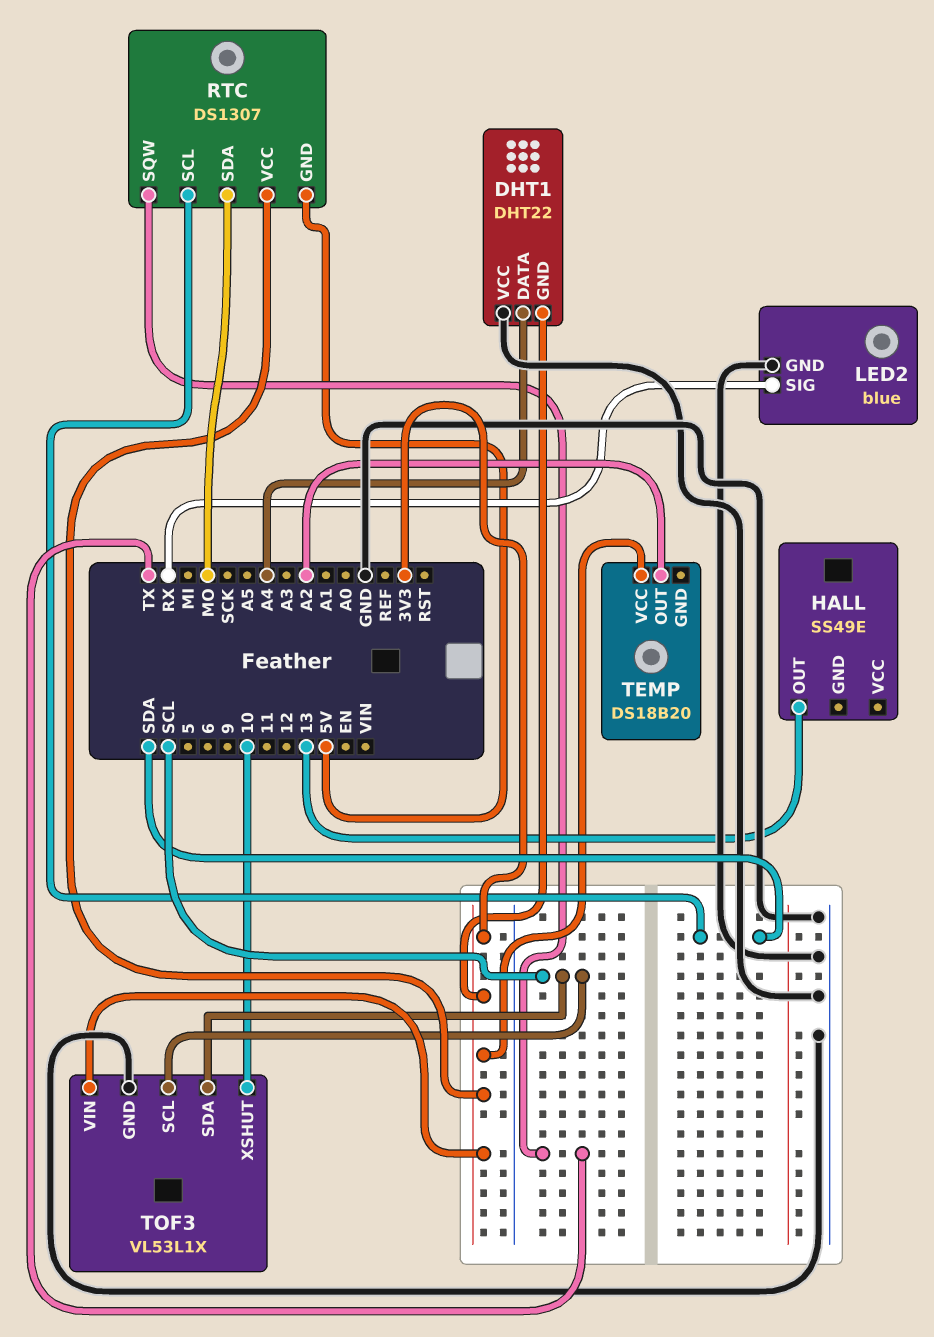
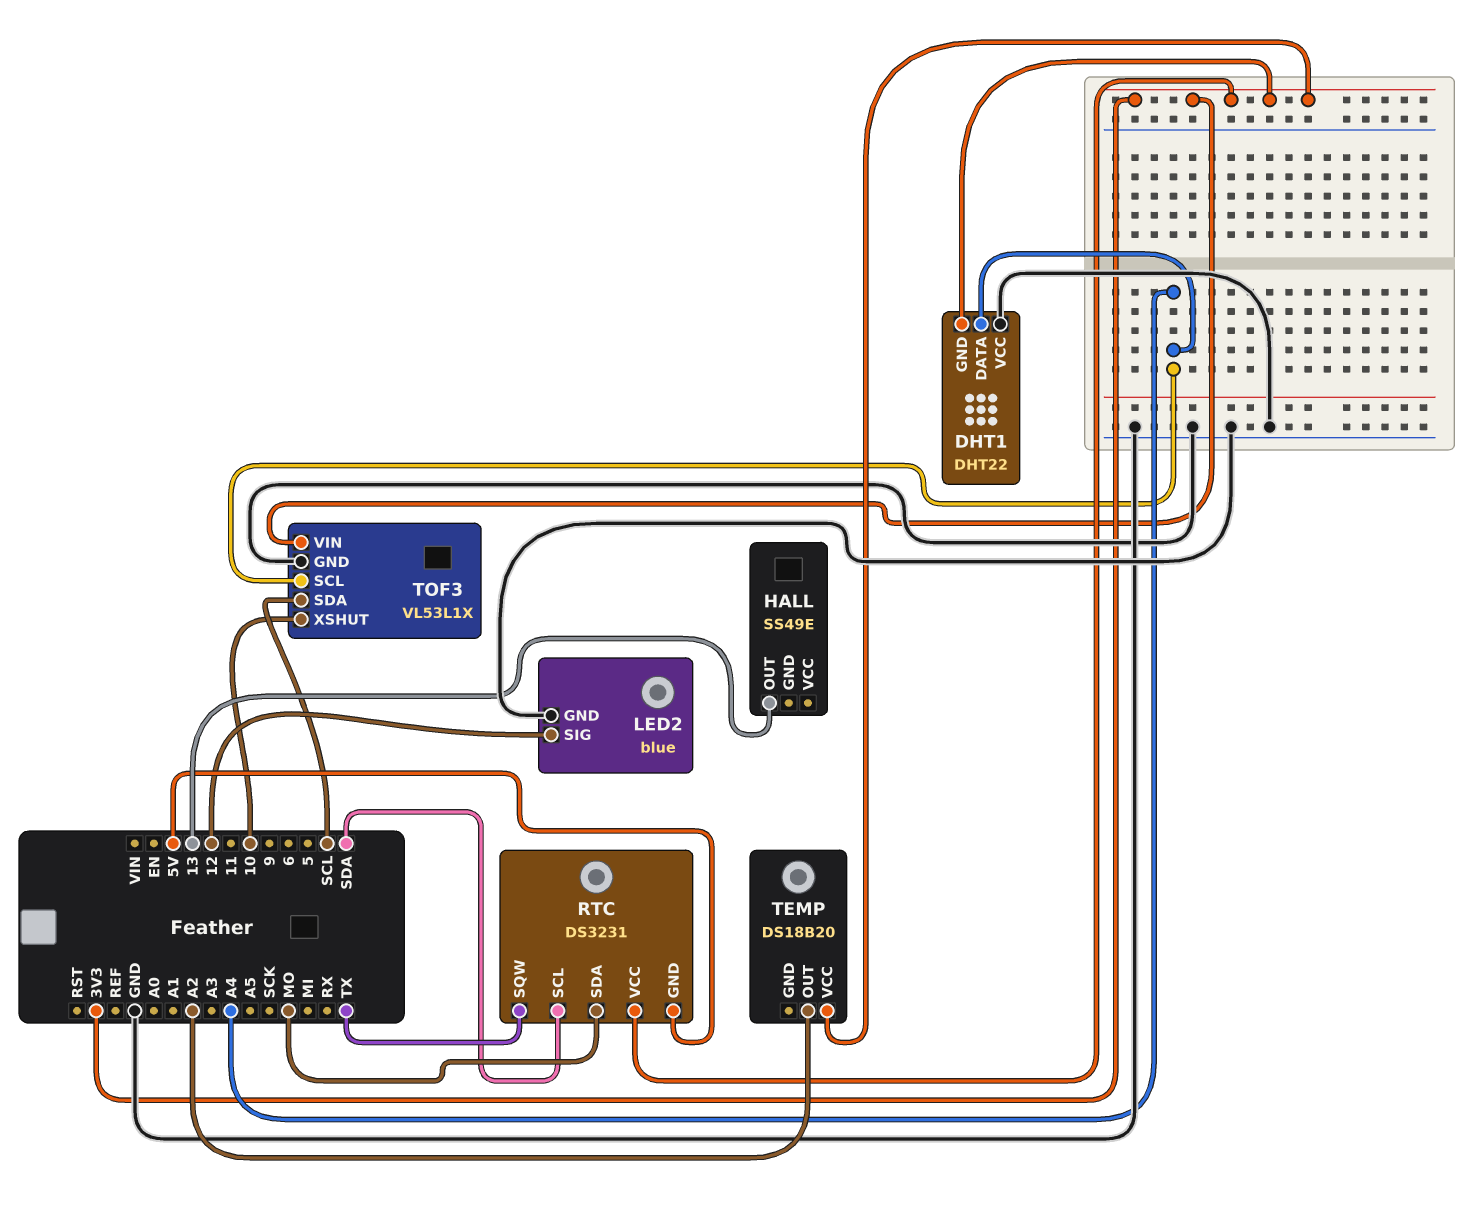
LED2 pin SIG: RX -> 12
RTC: DS1307 -> DS3231
TOF3 pin SCL: SCL -> A4

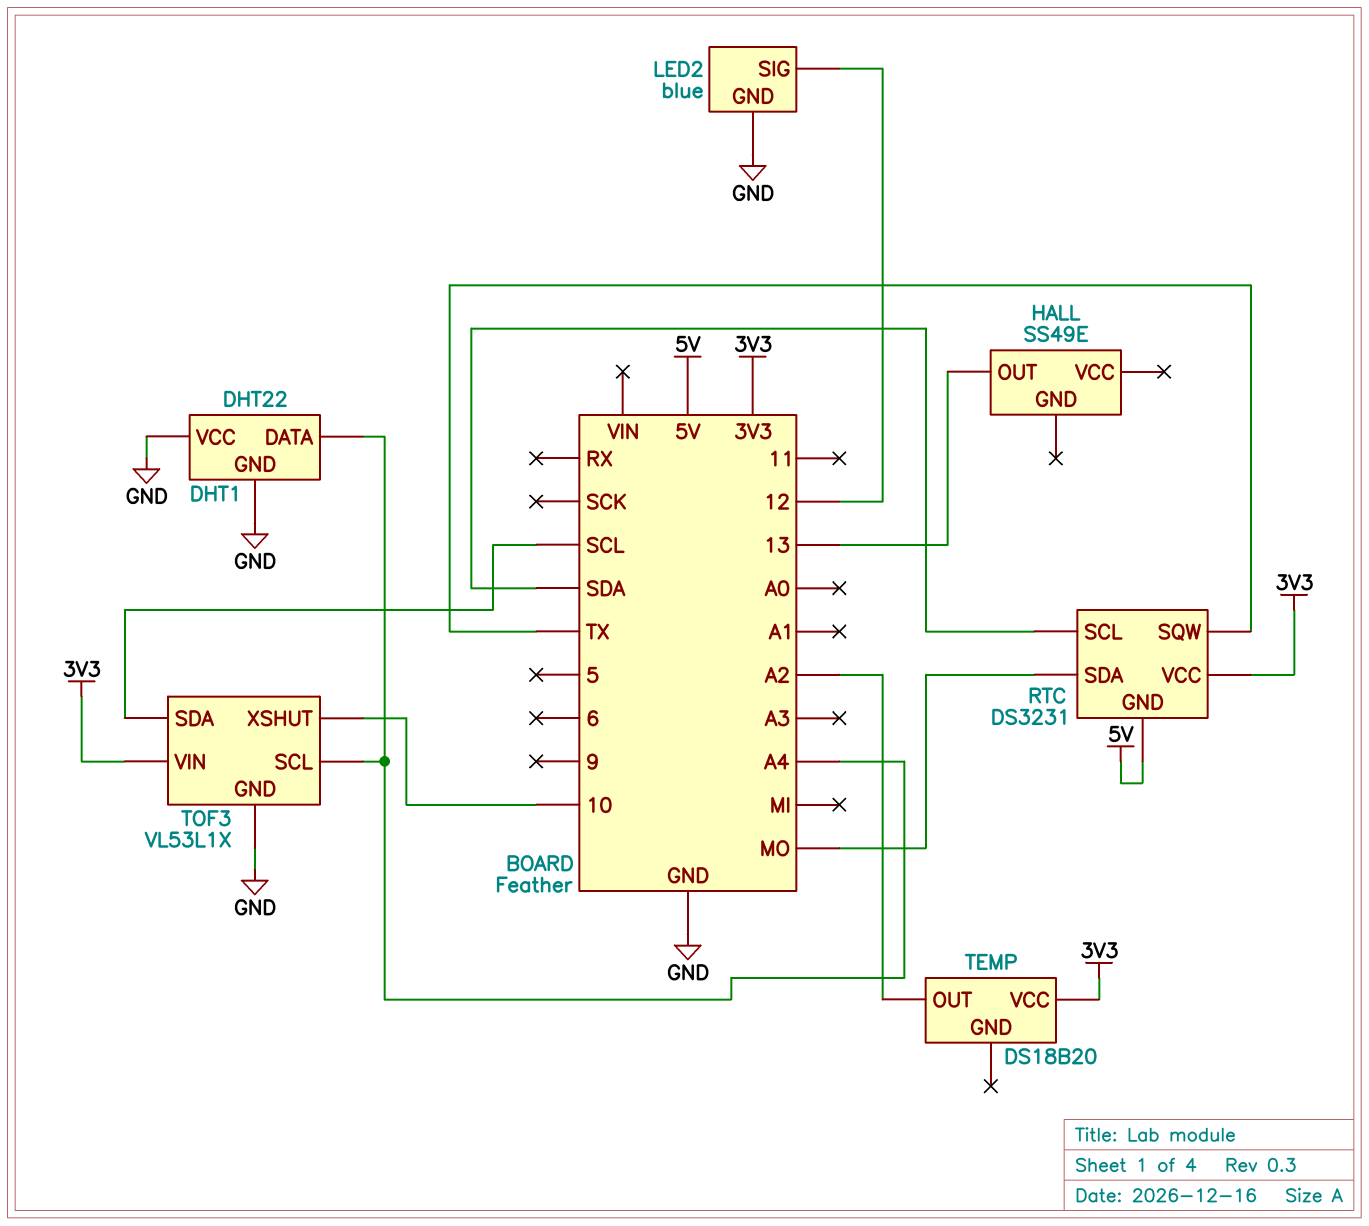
DHT1 pin GND: 3V3 -> GND

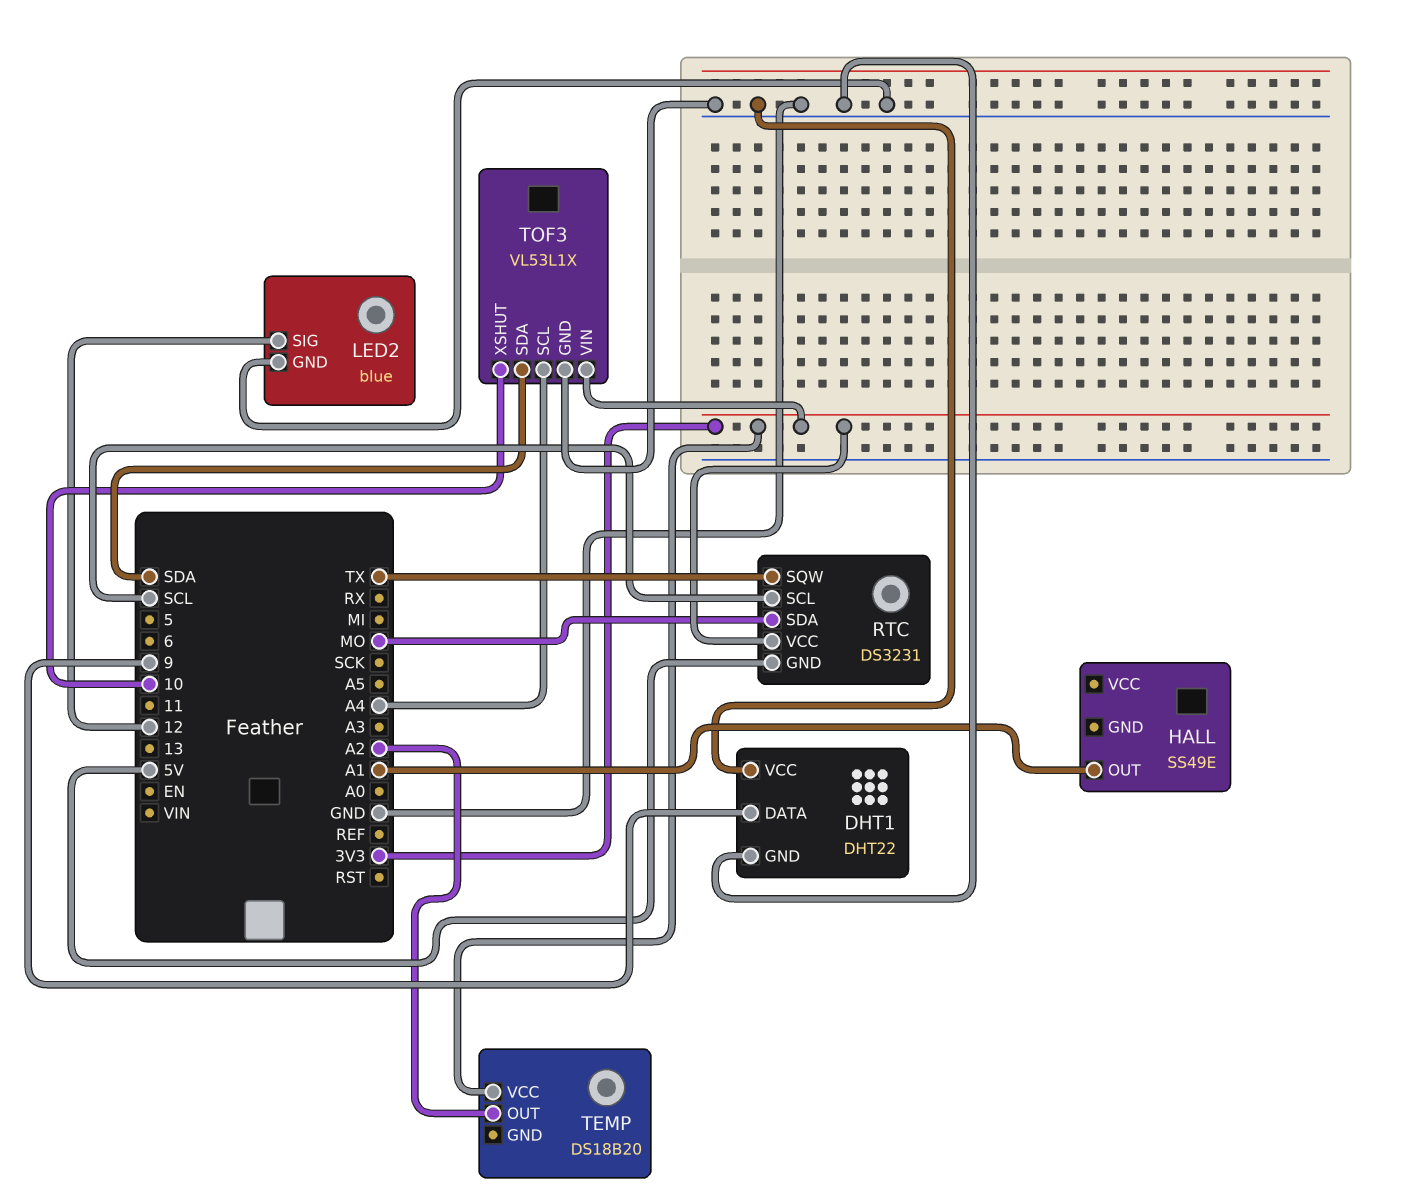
DHT1 pin DATA: A4 -> 9
HALL pin OUT: 13 -> A1
RTC pin SCL: SDA -> SCL
TOF3 pin SDA: SCL -> SDA

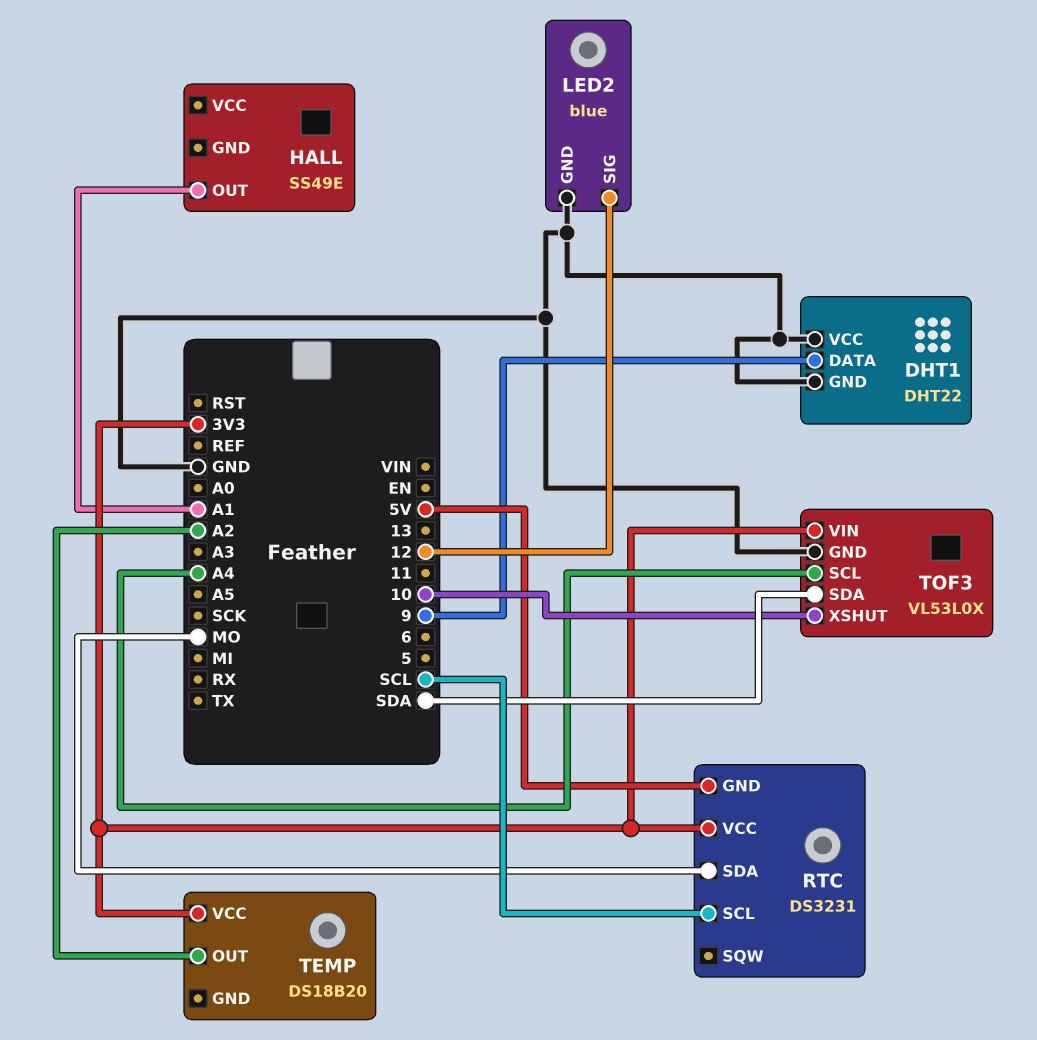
RTC pin SQW: TX -> none
TOF3: VL53L1X -> VL53L0X

